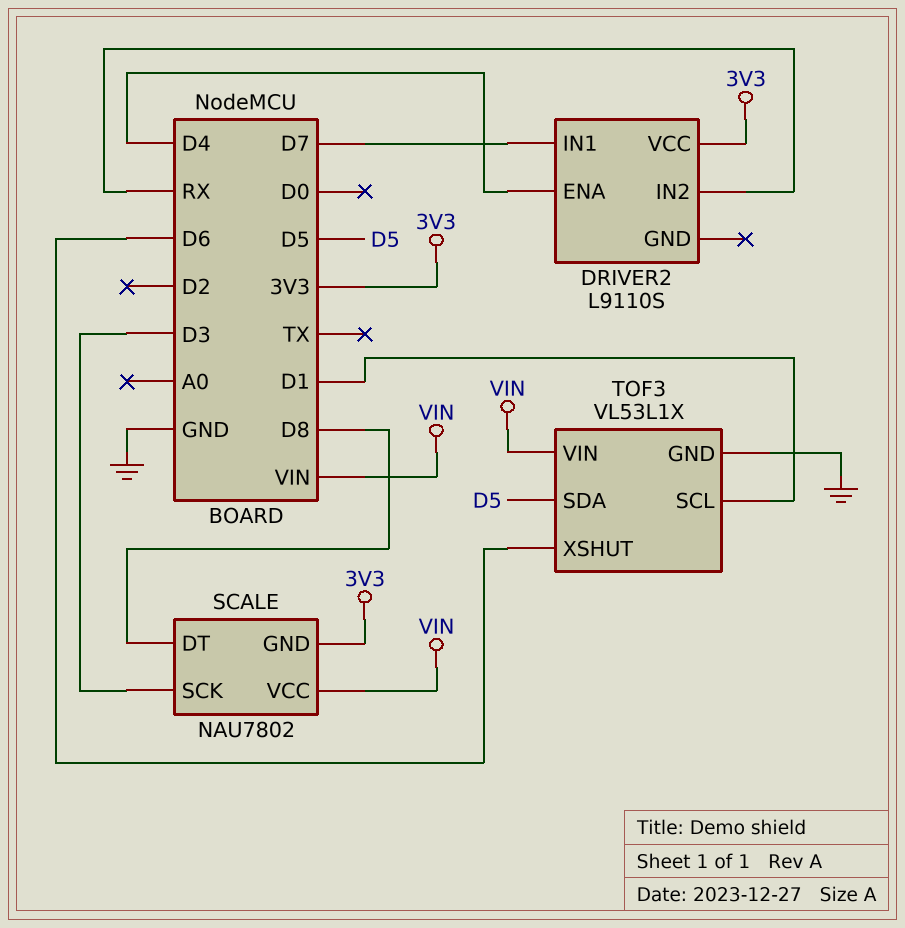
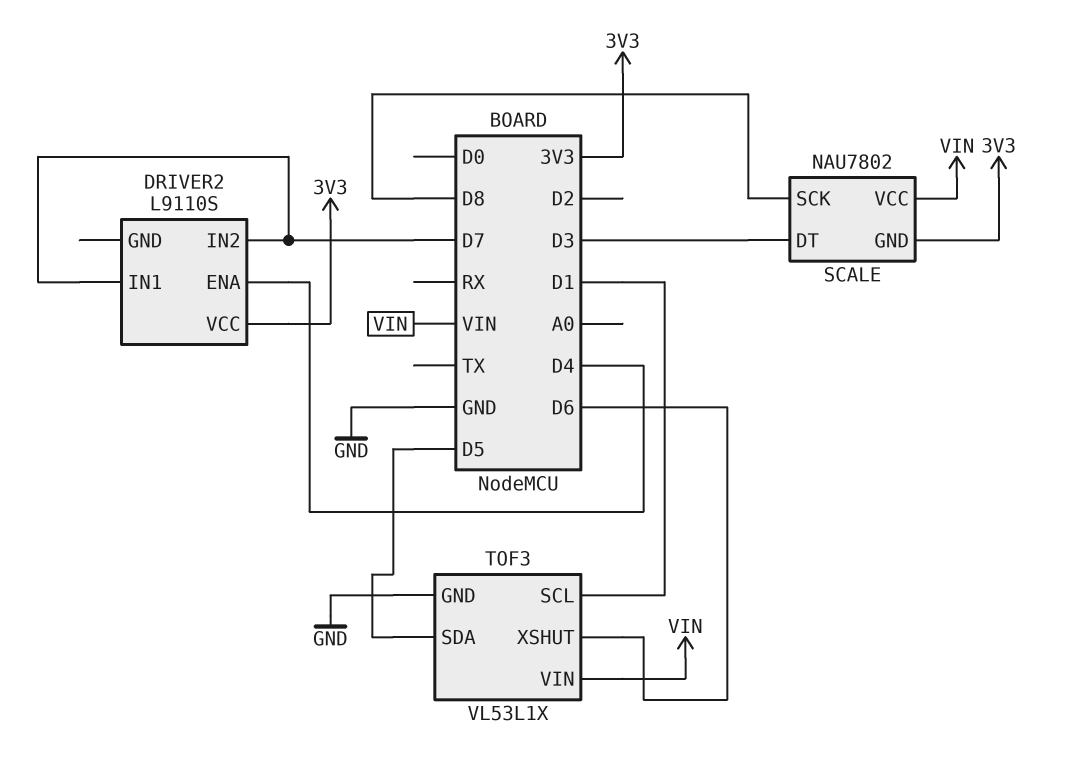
DRIVER2 pin IN2: RX -> D7
SCALE pin DT: D8 -> D3
SCALE pin SCK: D3 -> D8

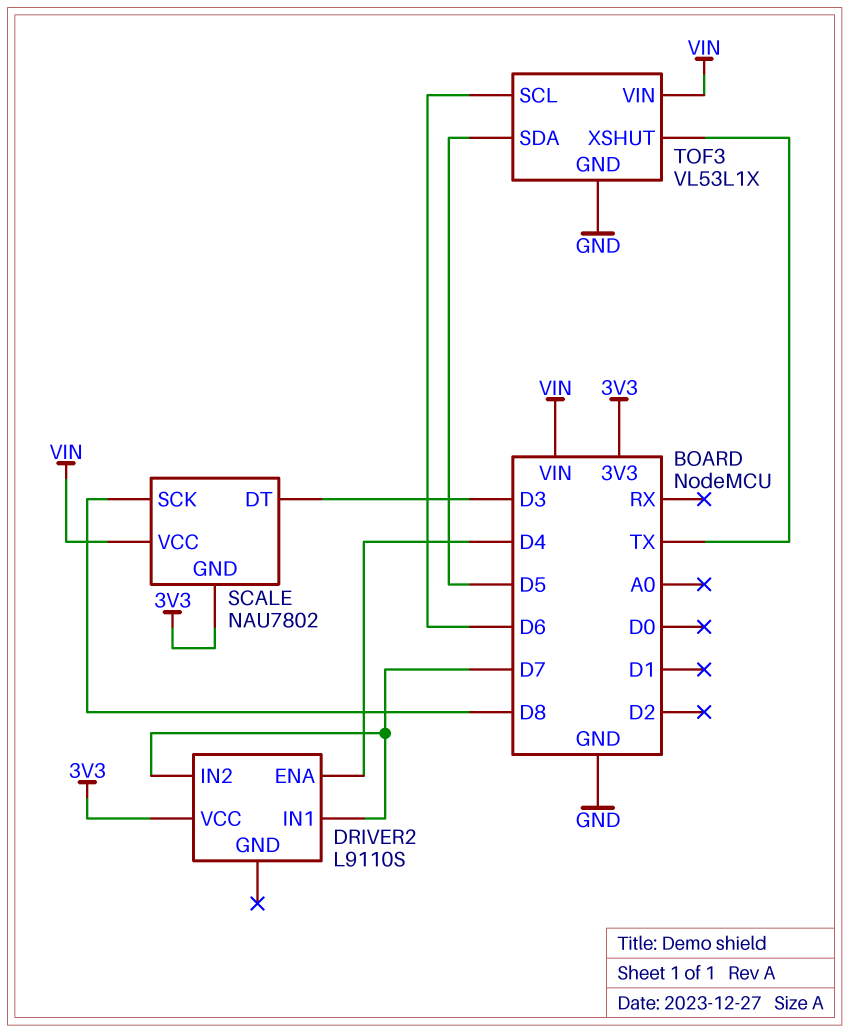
TOF3 pin SCL: D1 -> D6
TOF3 pin XSHUT: D6 -> TX

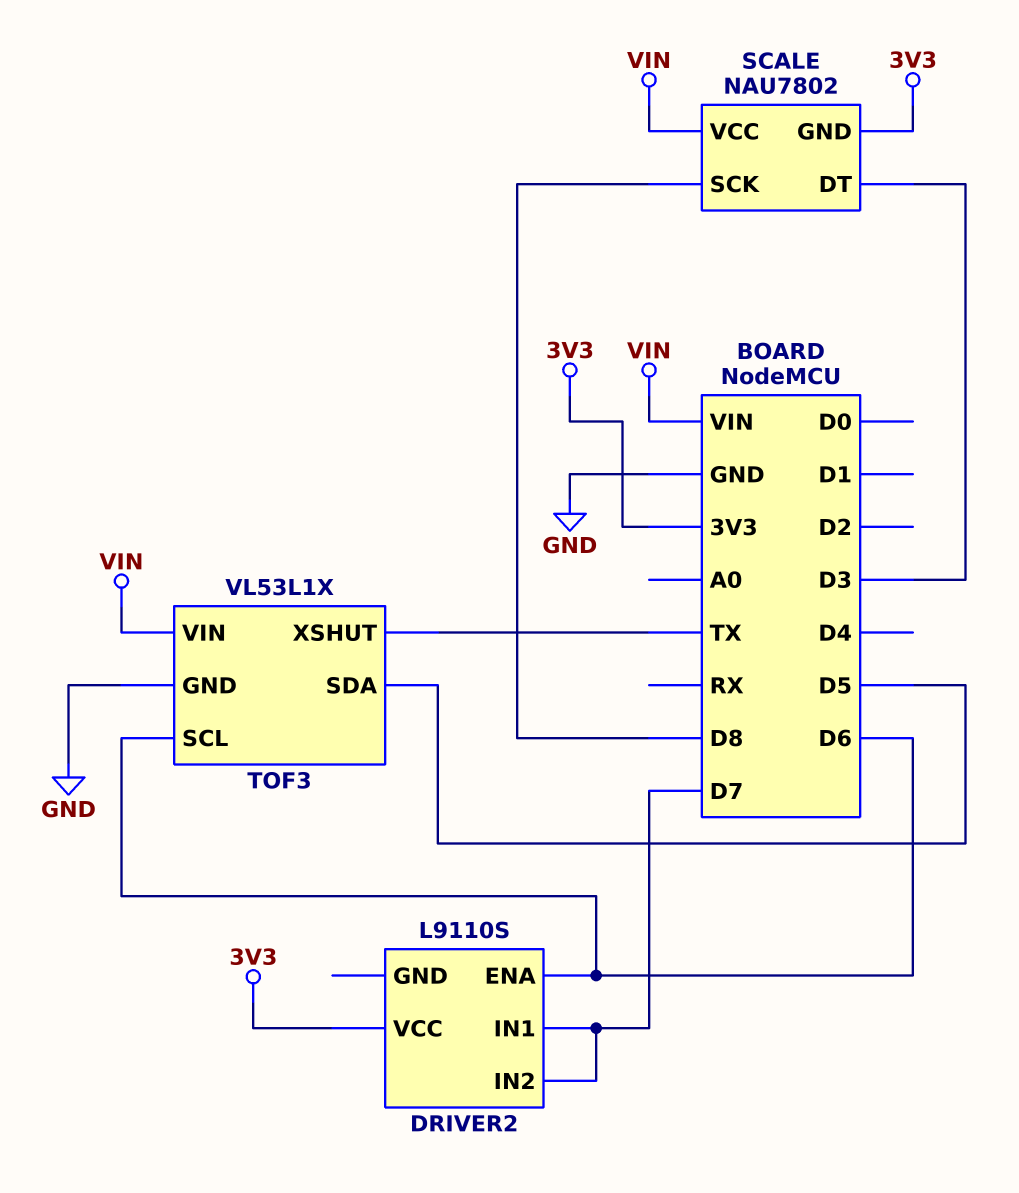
DRIVER2 pin ENA: D4 -> D6

